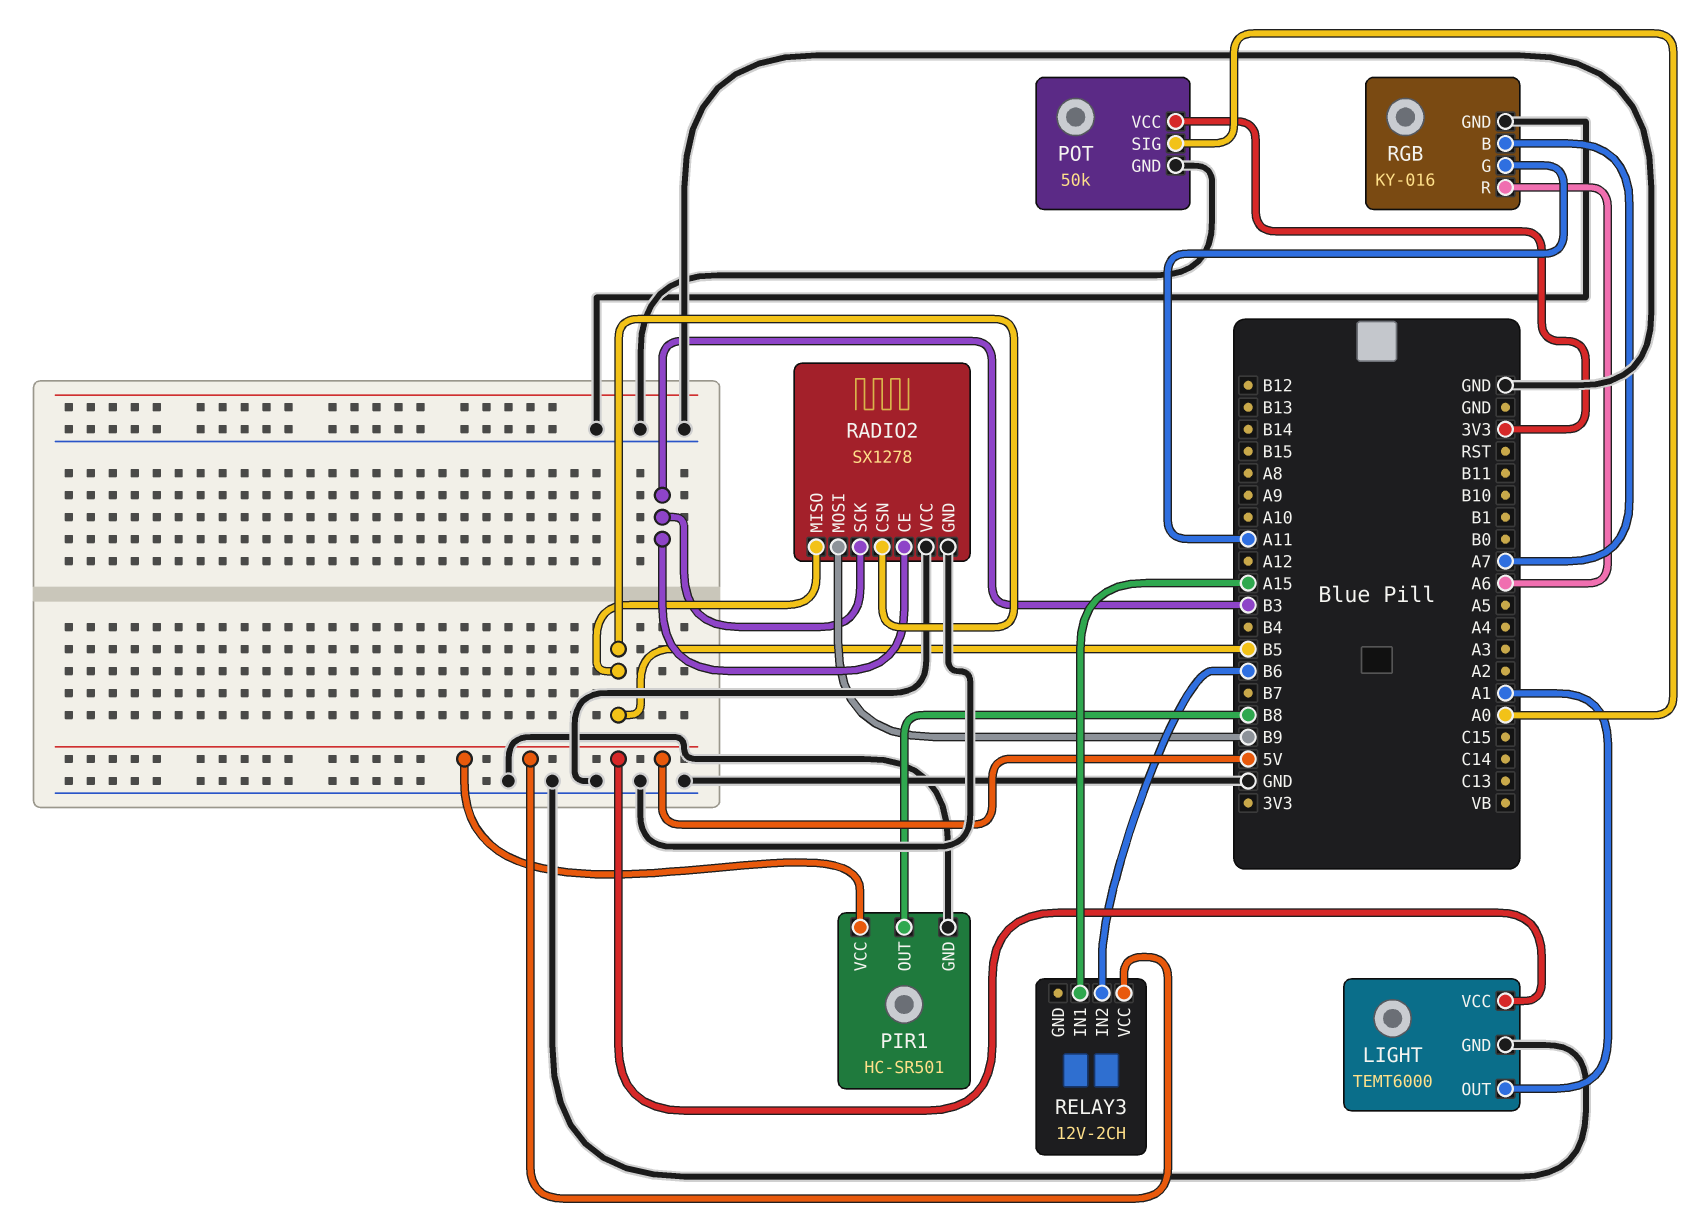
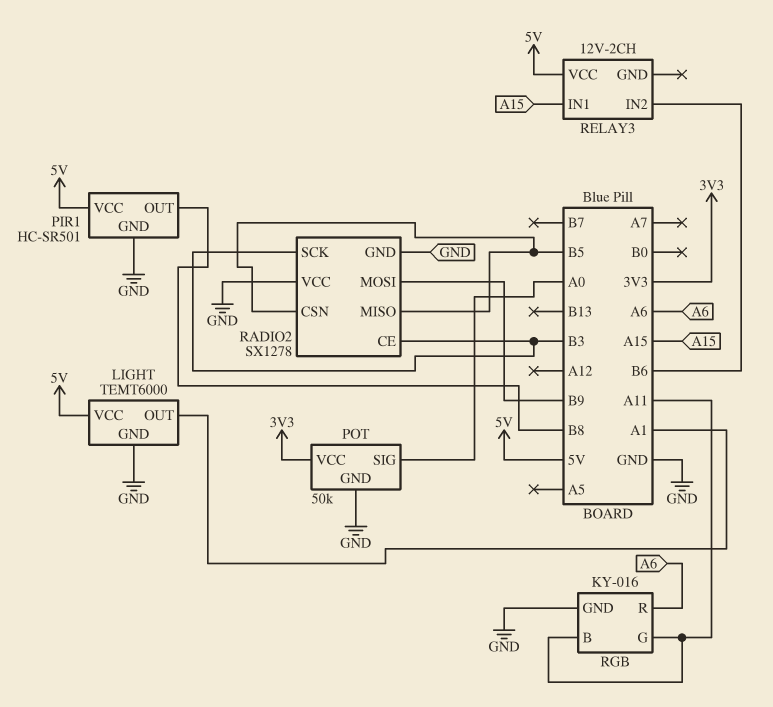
RGB pin B: A7 -> A11

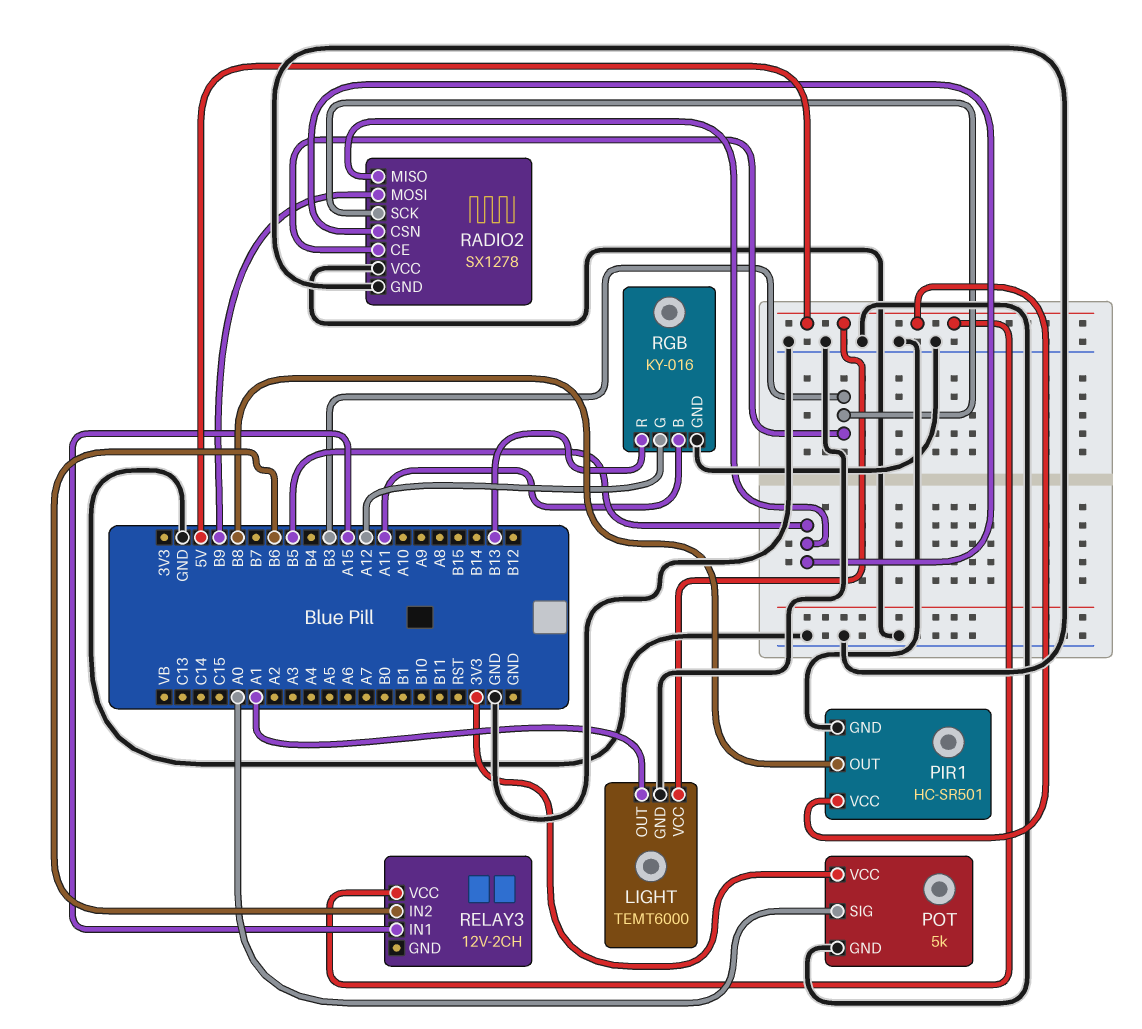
POT: 50k -> 5k
RGB pin G: A11 -> A12
RGB pin R: A6 -> B13

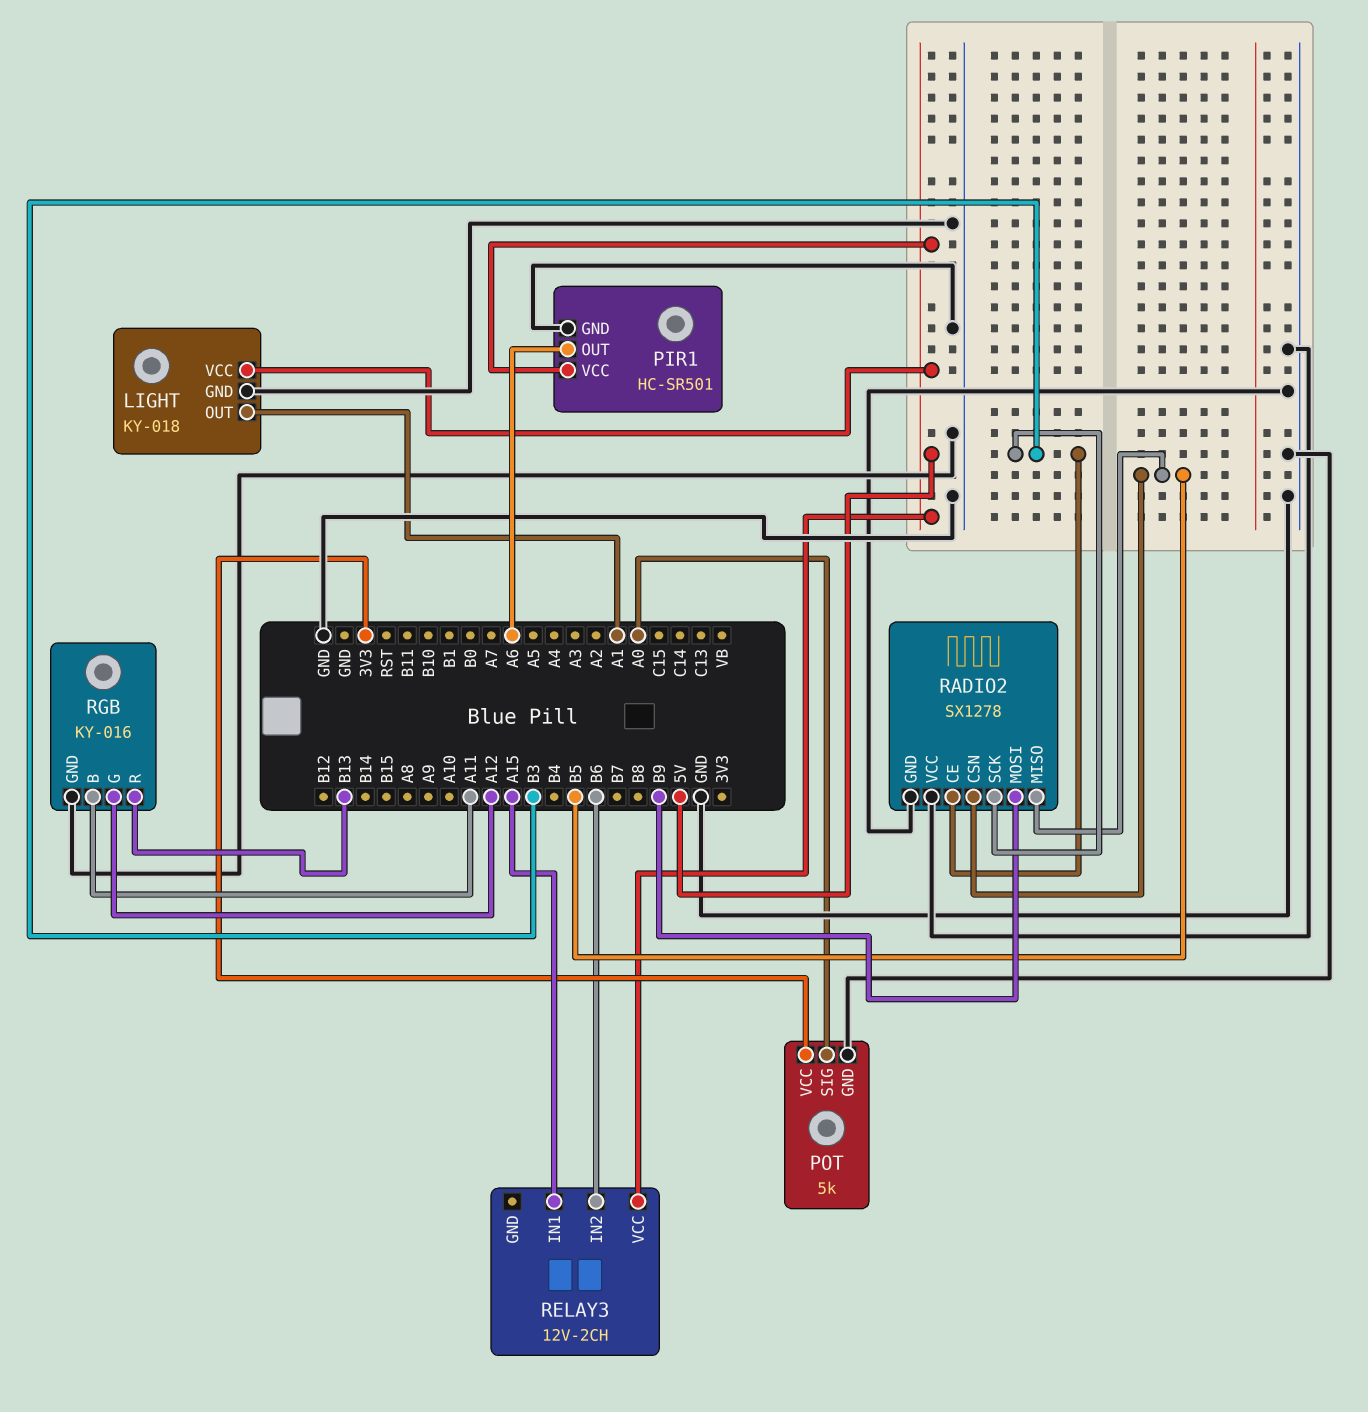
LIGHT: TEMT6000 -> KY-018
PIR1 pin OUT: B8 -> A6

